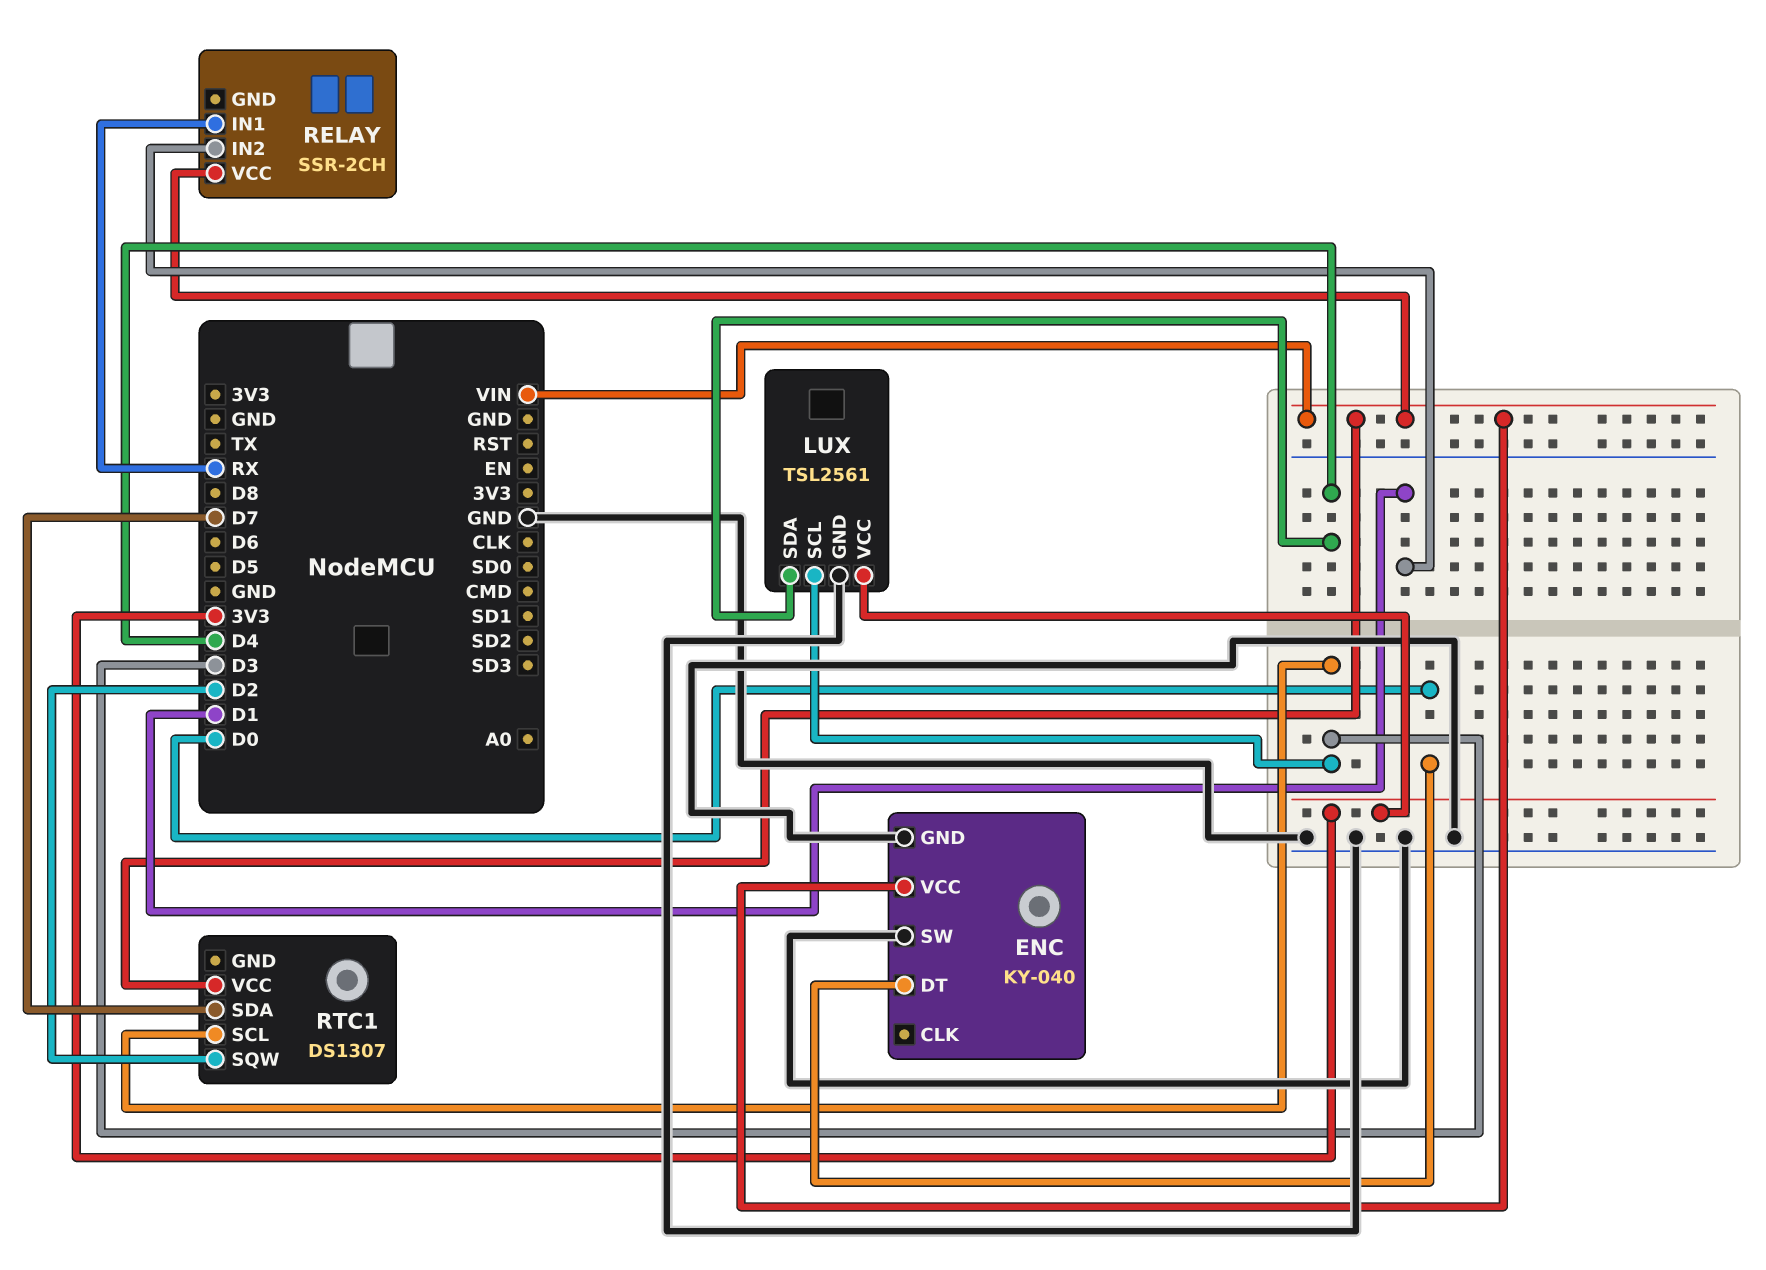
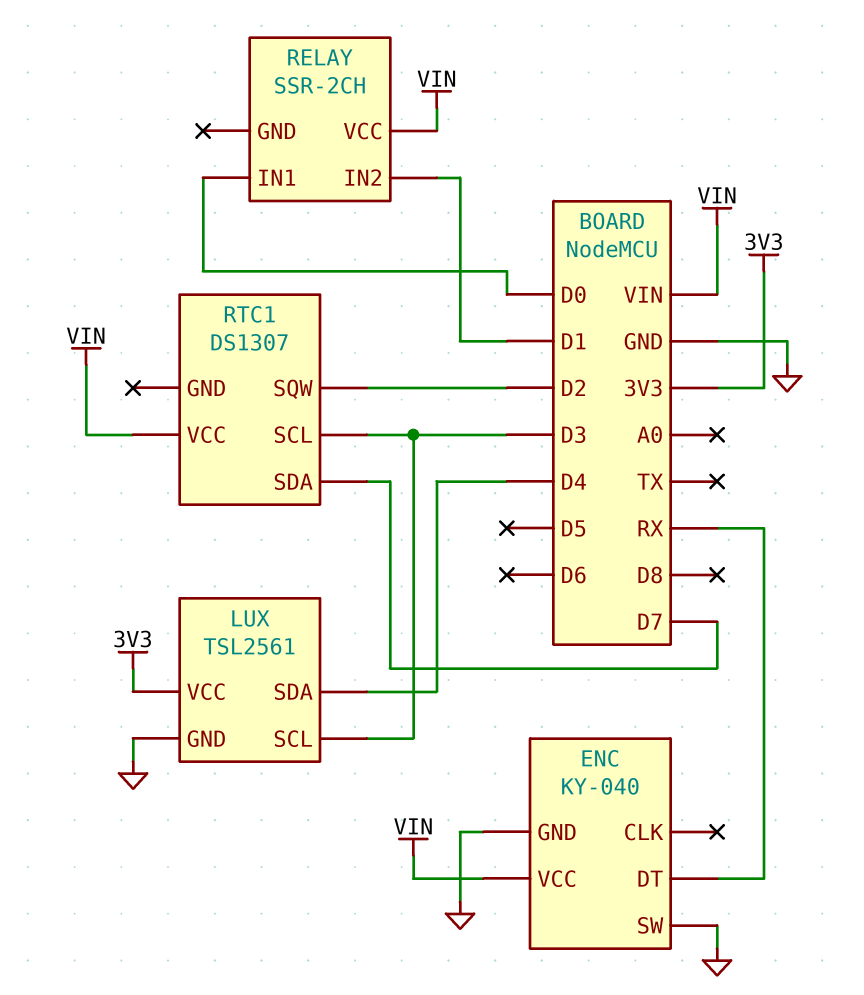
ENC pin DT: D0 -> RX
RELAY pin IN1: RX -> D0

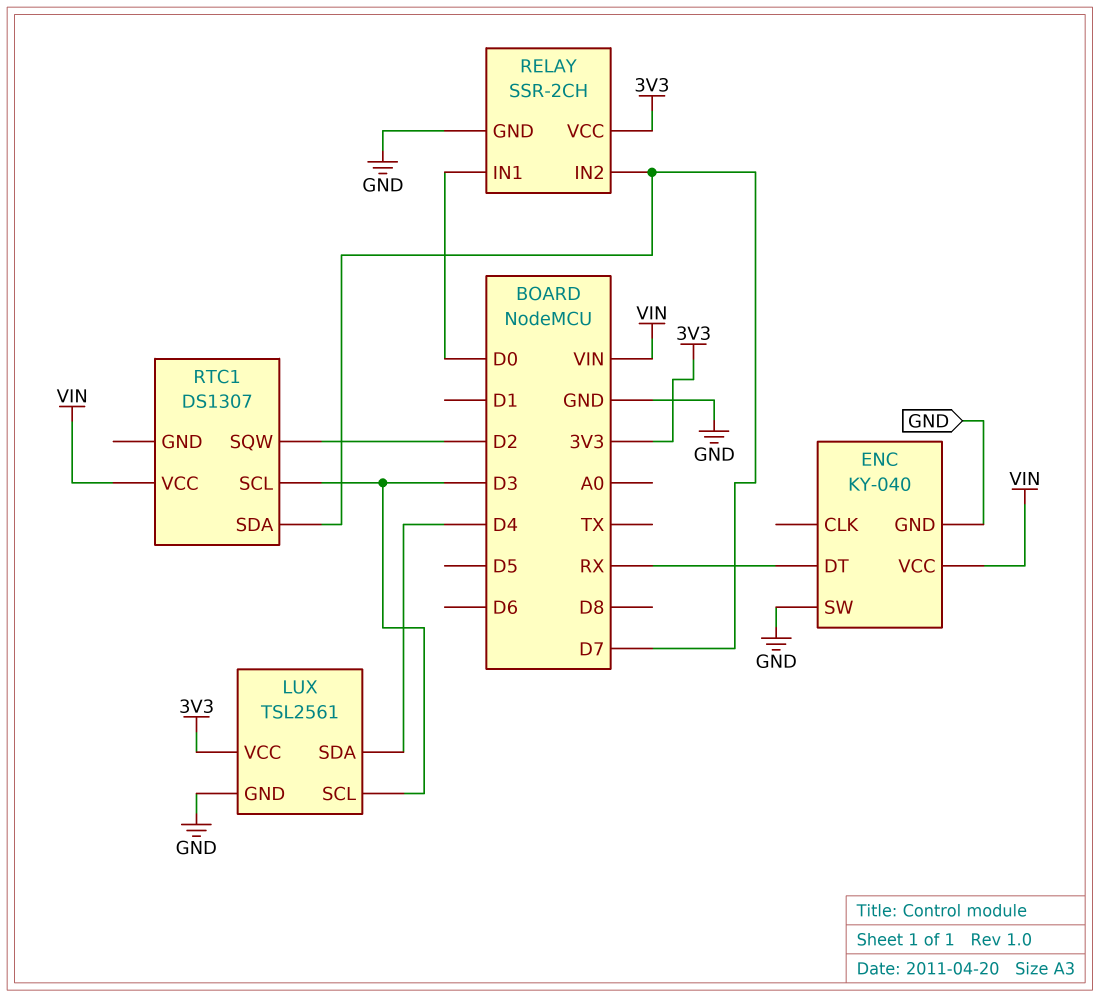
RELAY pin GND: none -> GND
RELAY pin IN2: D1 -> D7
RELAY pin VCC: VIN -> 3V3

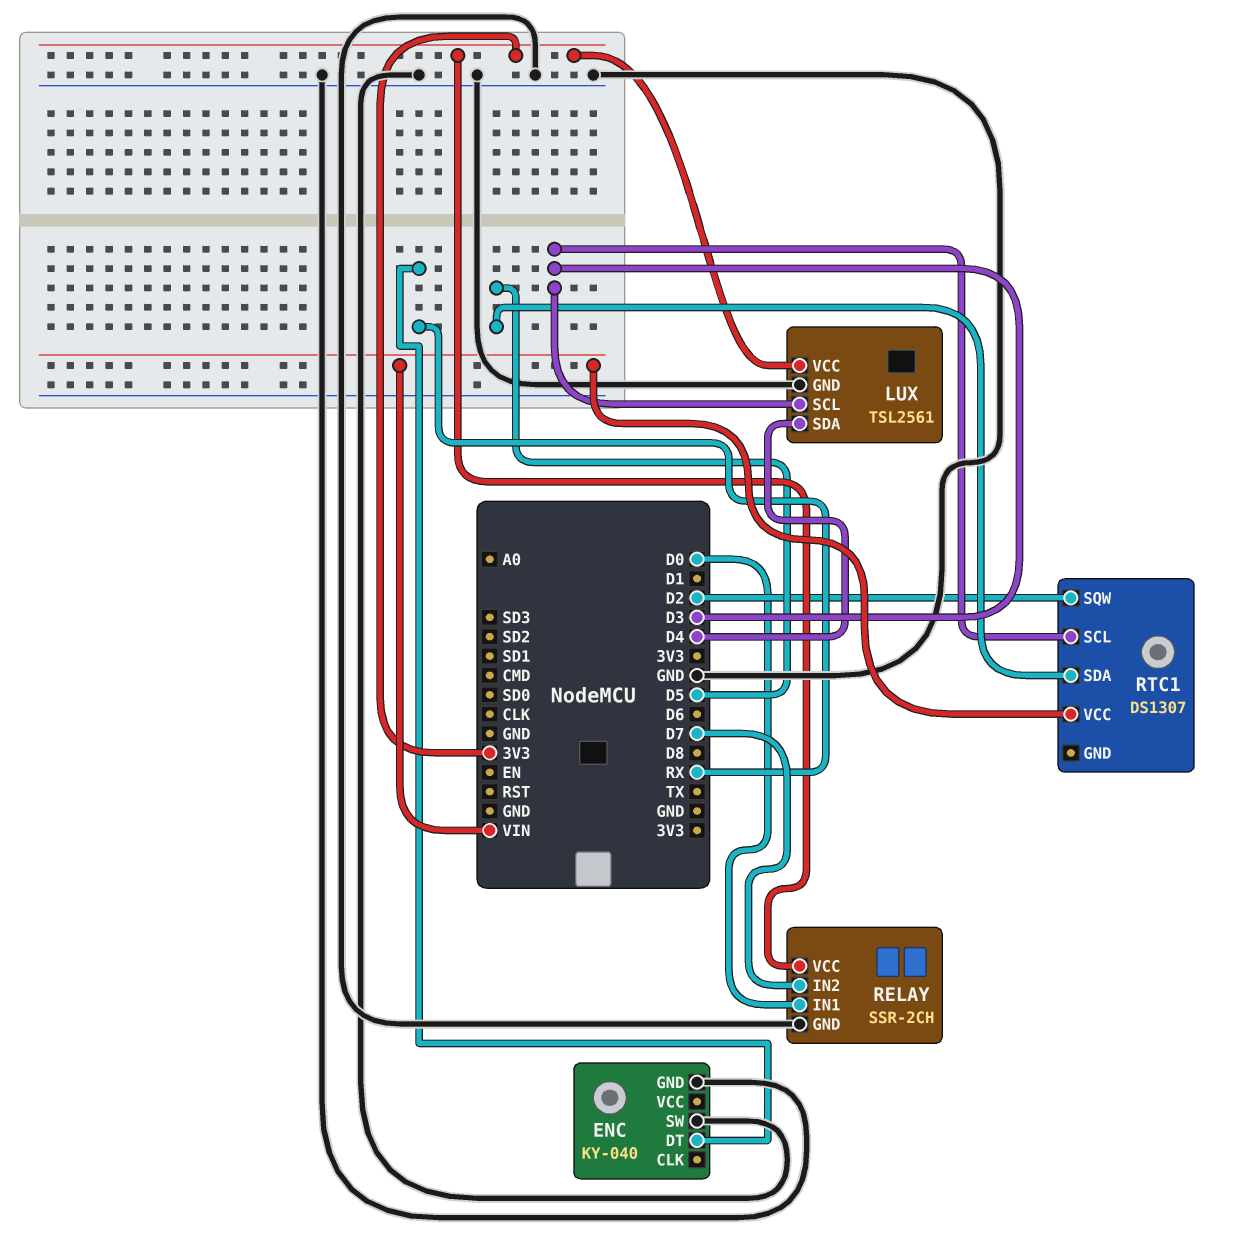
ENC pin VCC: VIN -> none
RTC1 pin SDA: D7 -> D5

